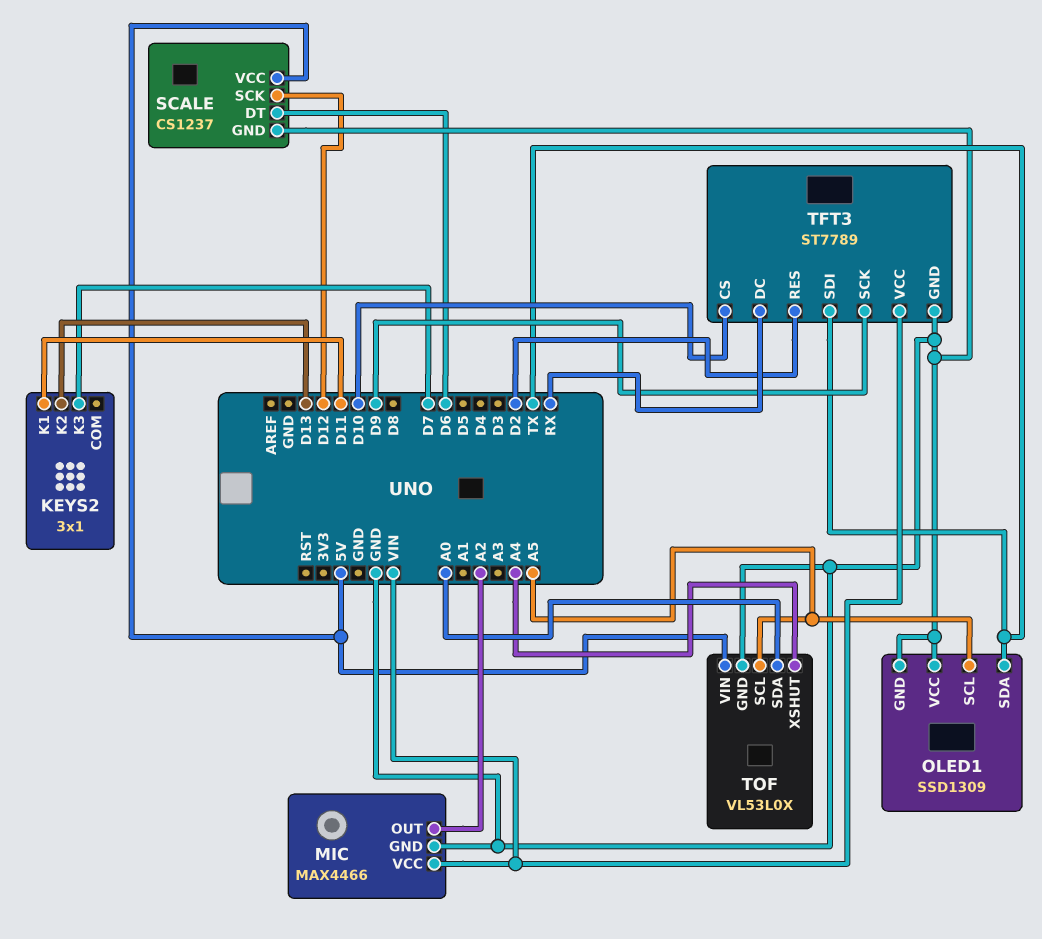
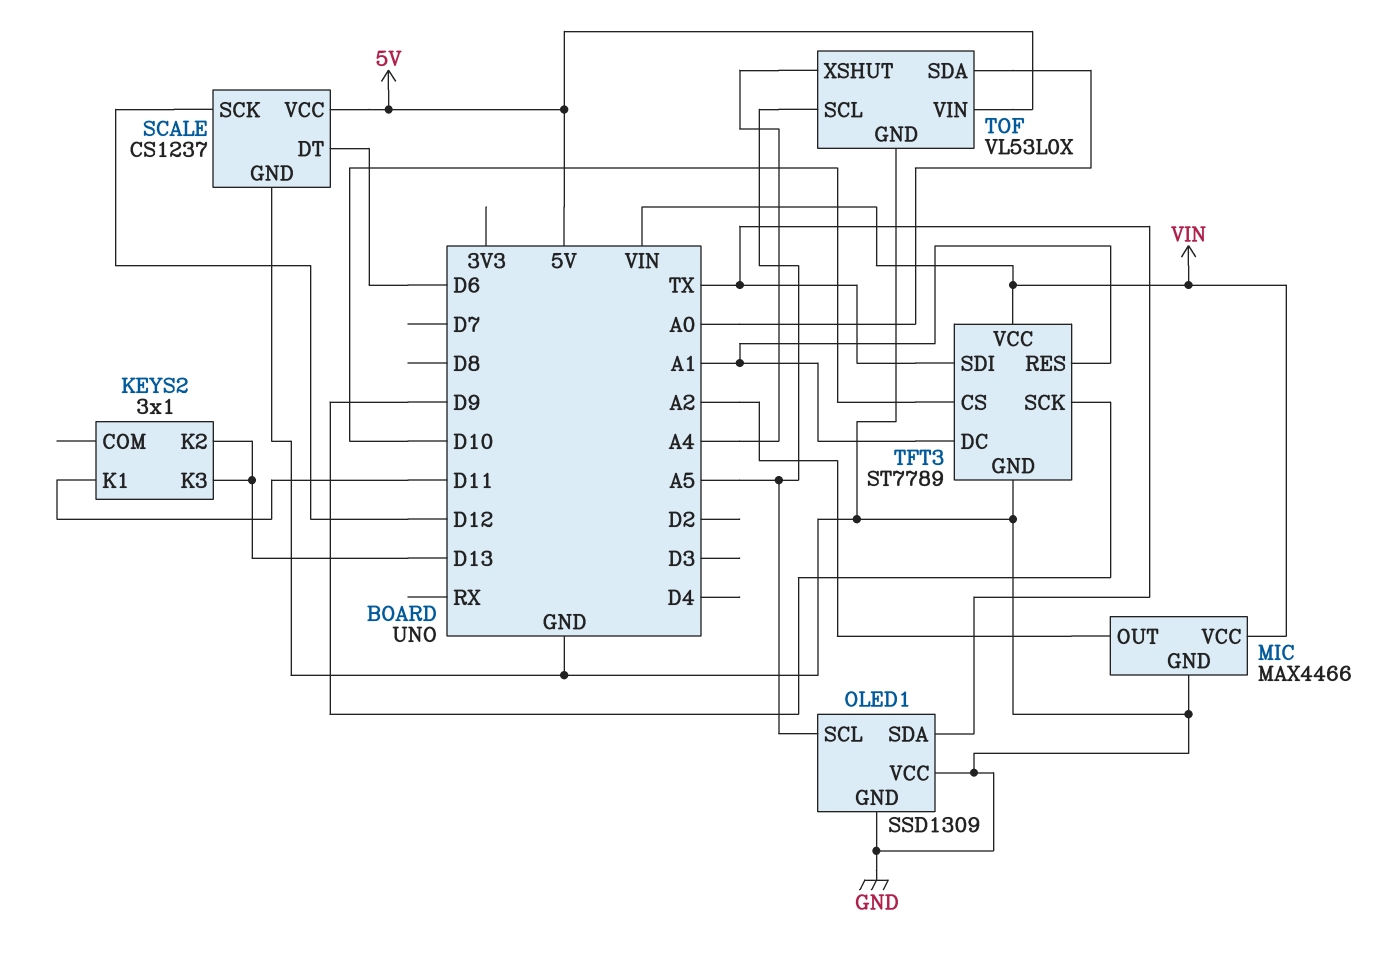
KEYS2 pin K3: D7 -> D13
TFT3 pin DC: RX -> A1
TFT3 pin RES: D2 -> A1

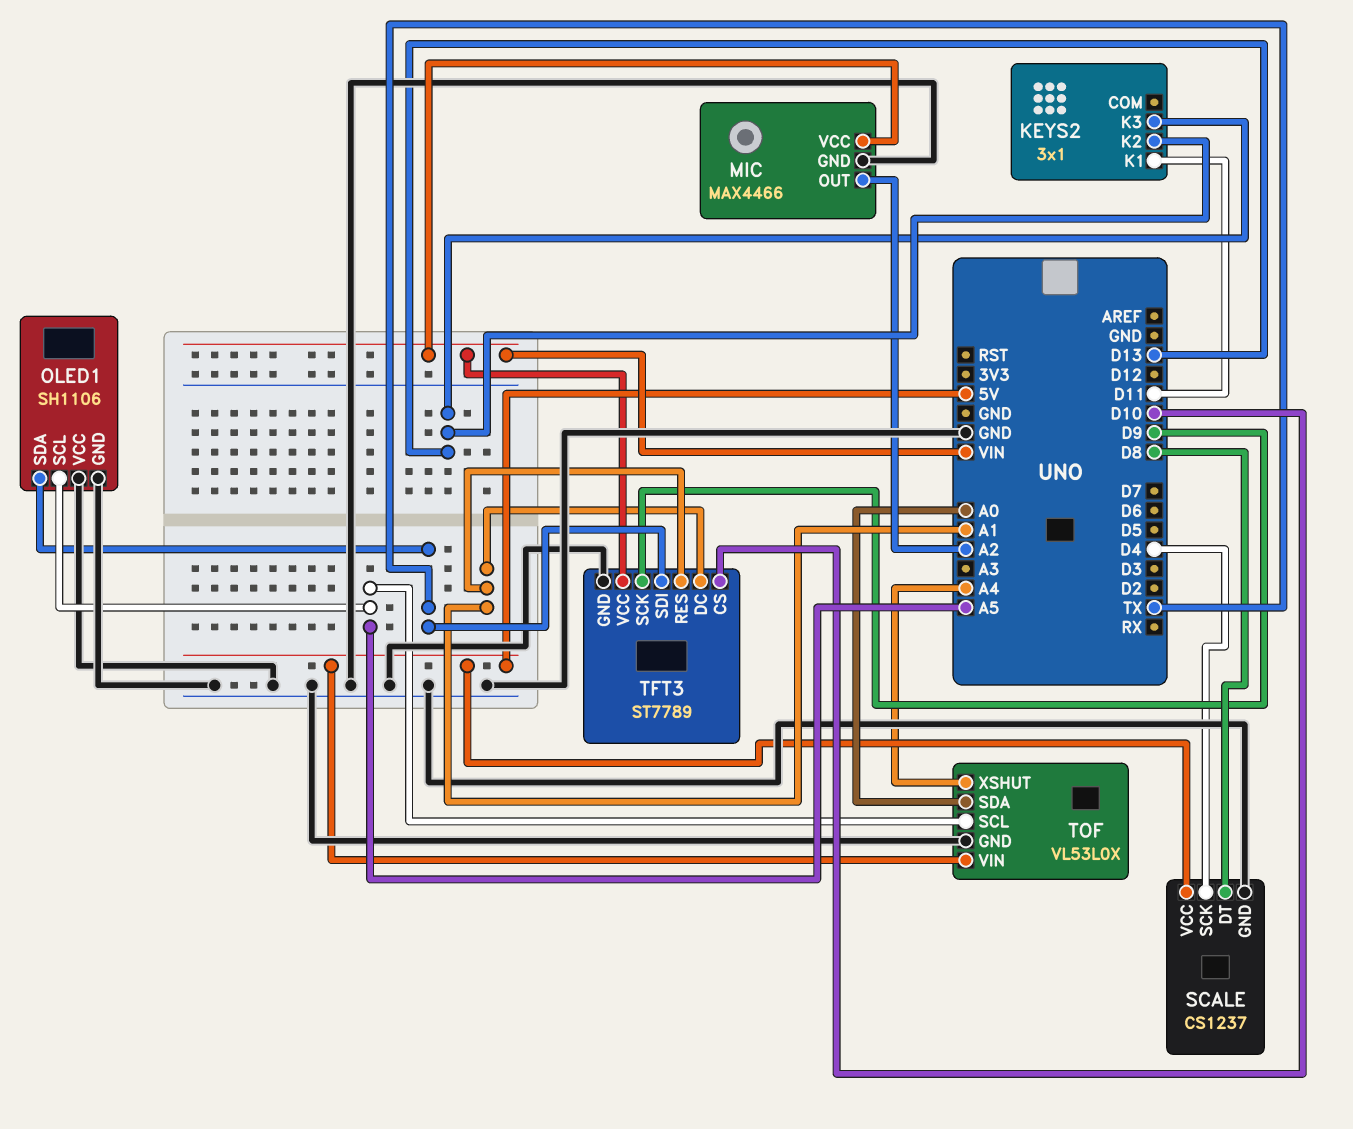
OLED1: SSD1309 -> SH1106
SCALE pin DT: D6 -> D8
SCALE pin SCK: D12 -> D4

